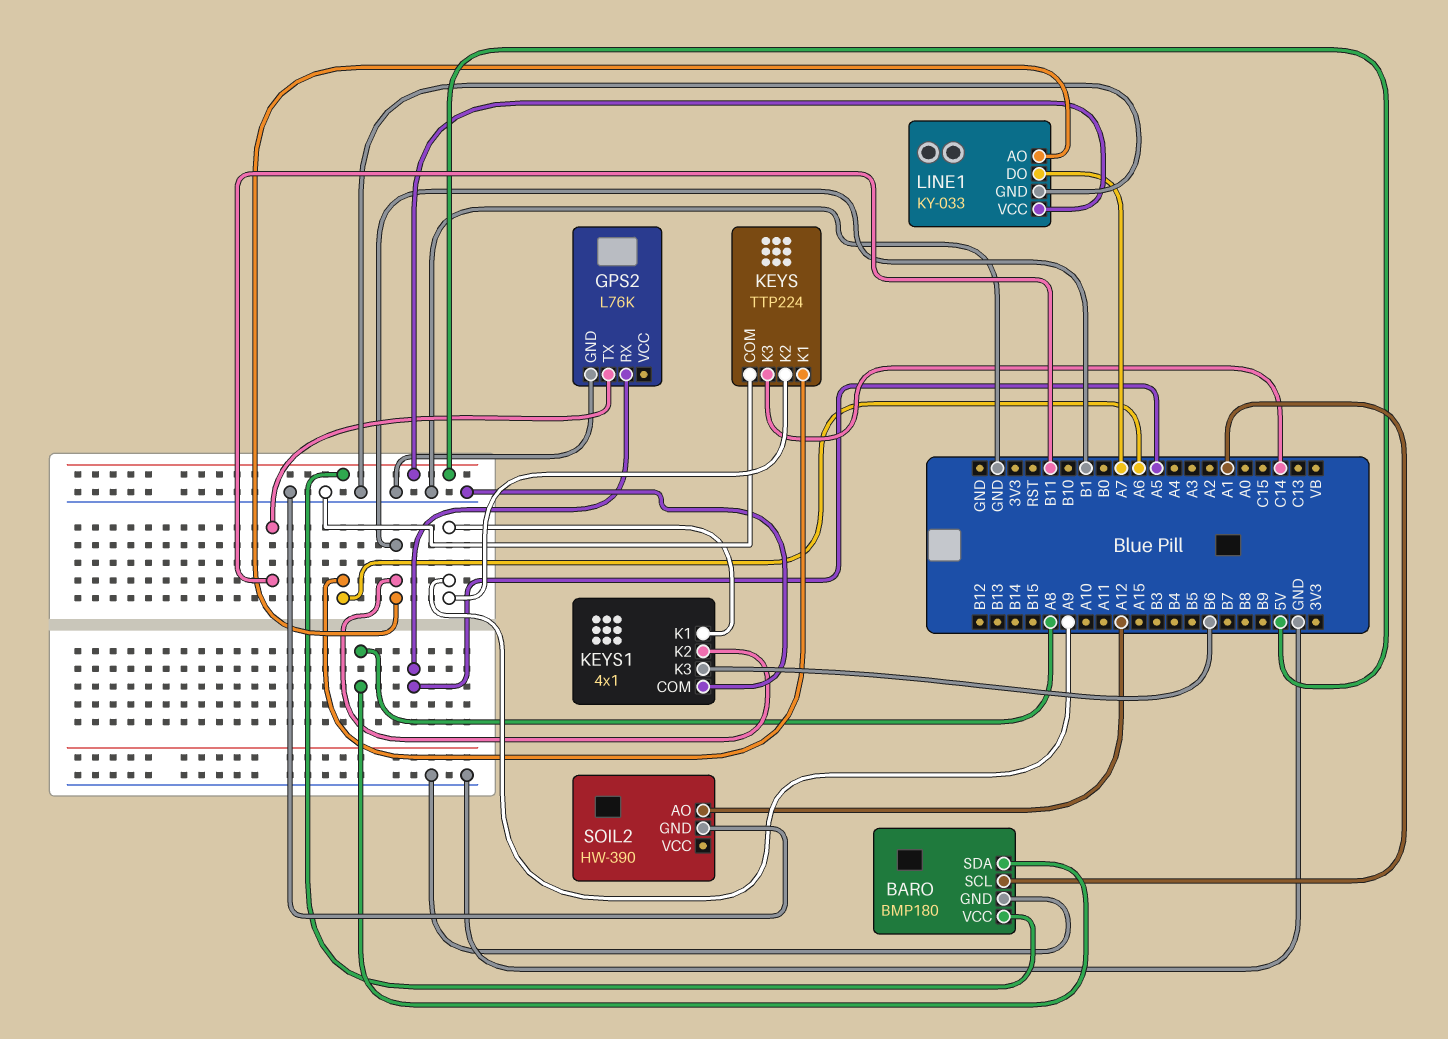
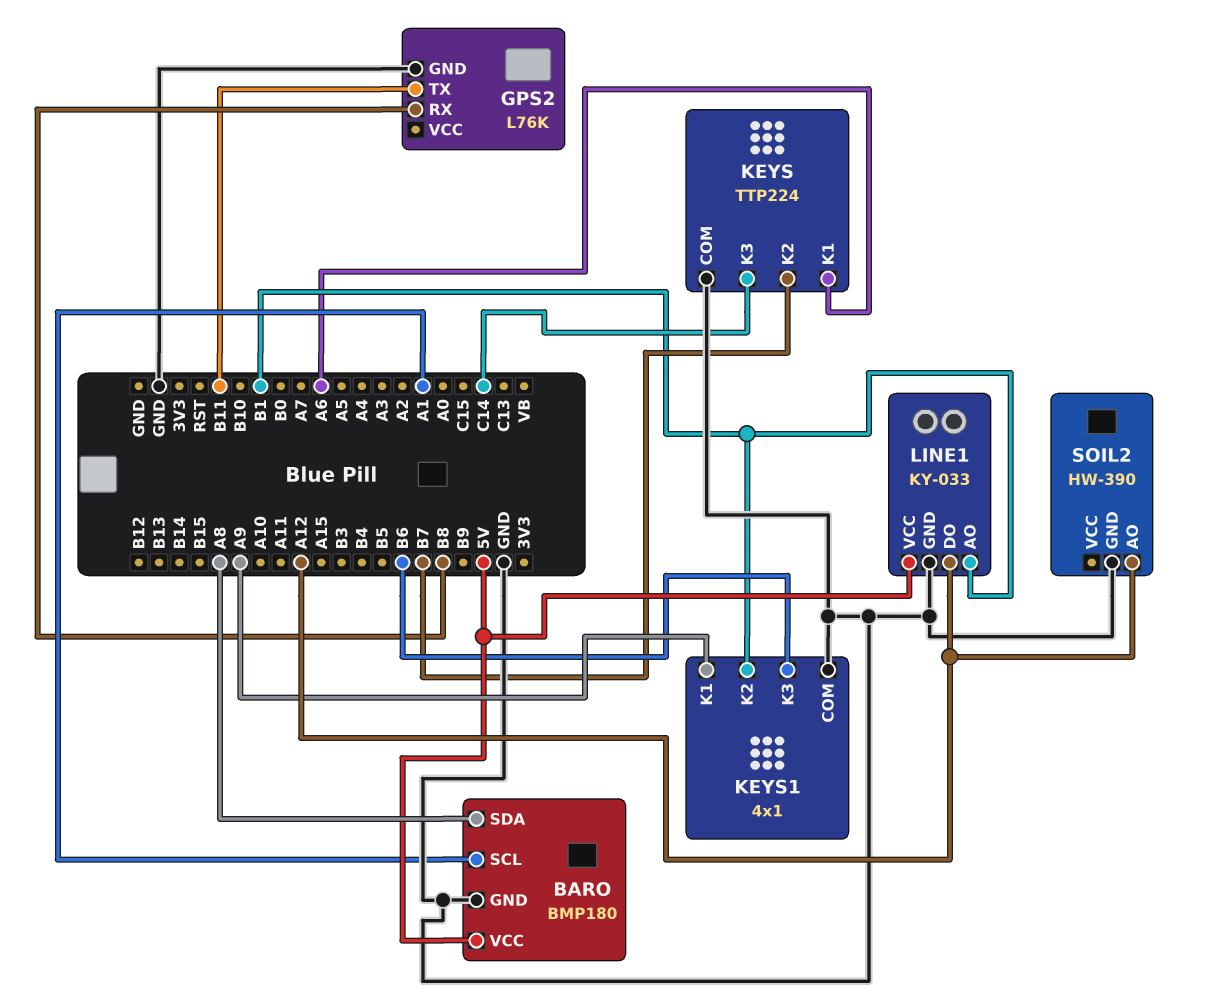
GPS2 pin RX: A5 -> B8
KEYS pin K2: A9 -> B7
LINE1 pin DO: A7 -> A12

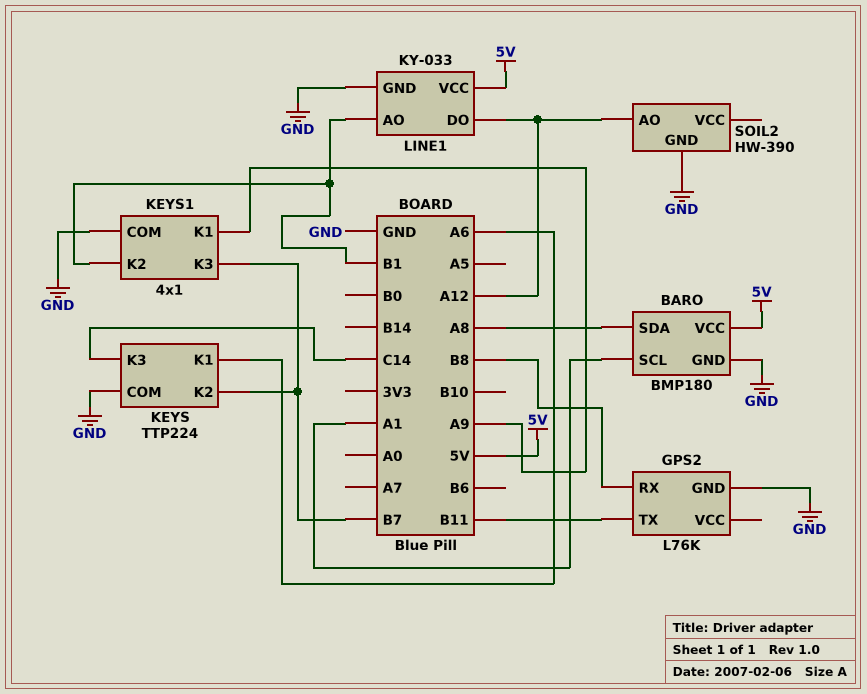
KEYS1 pin K3: B6 -> B7

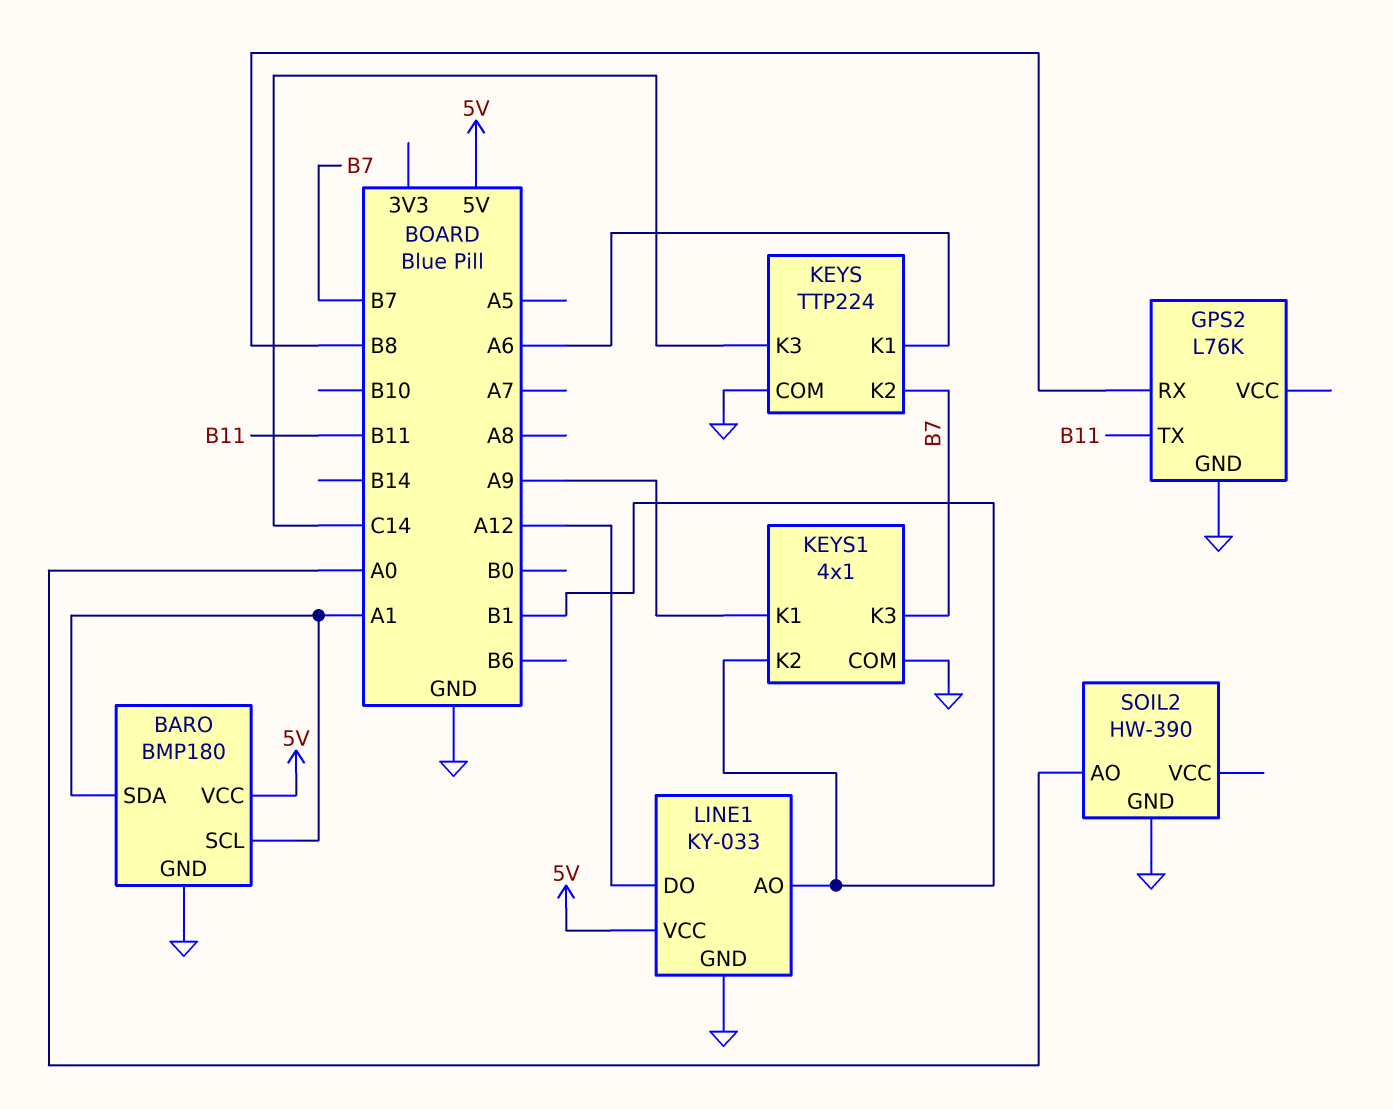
BARO pin SDA: A8 -> A1
SOIL2 pin AO: A12 -> A0

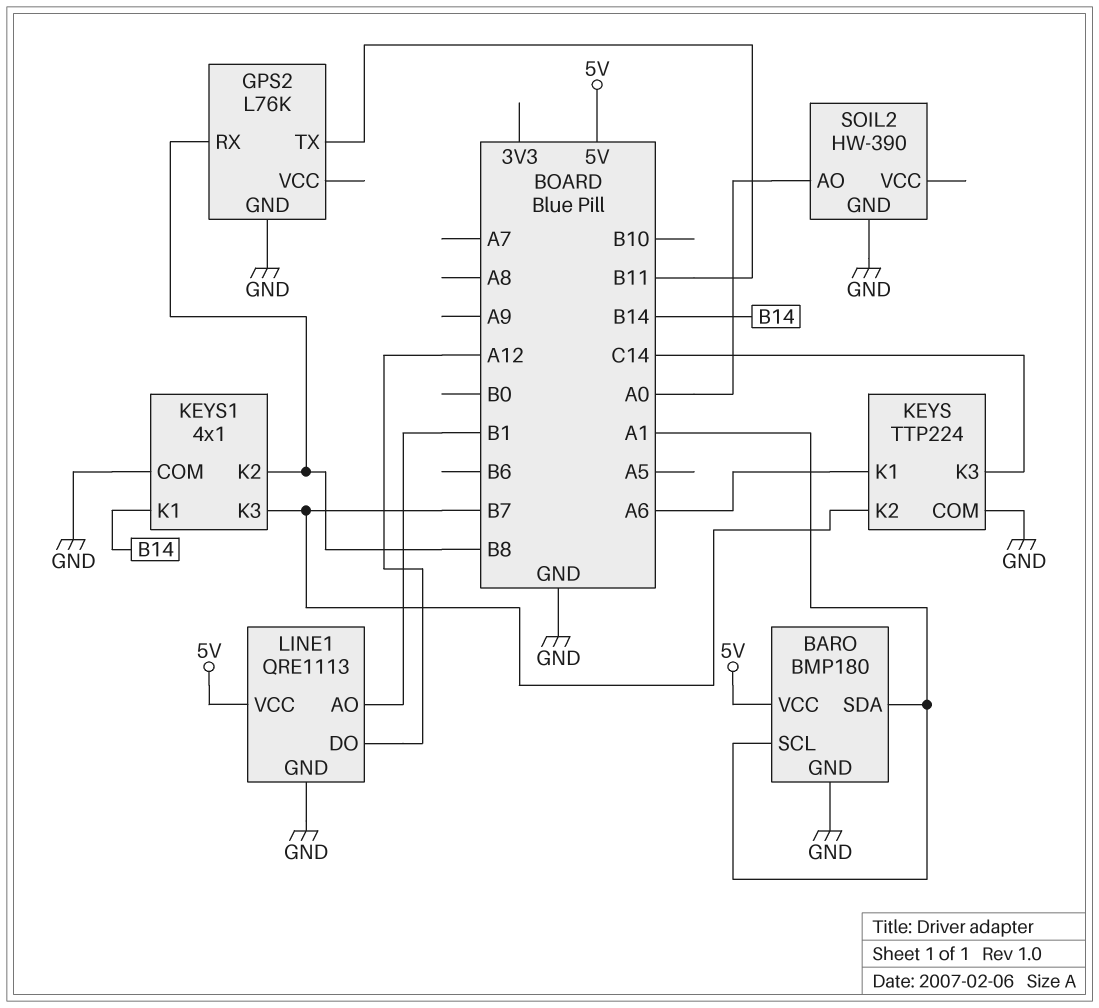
KEYS1 pin K1: A9 -> B14
KEYS1 pin K2: B1 -> B8
LINE1: KY-033 -> QRE1113

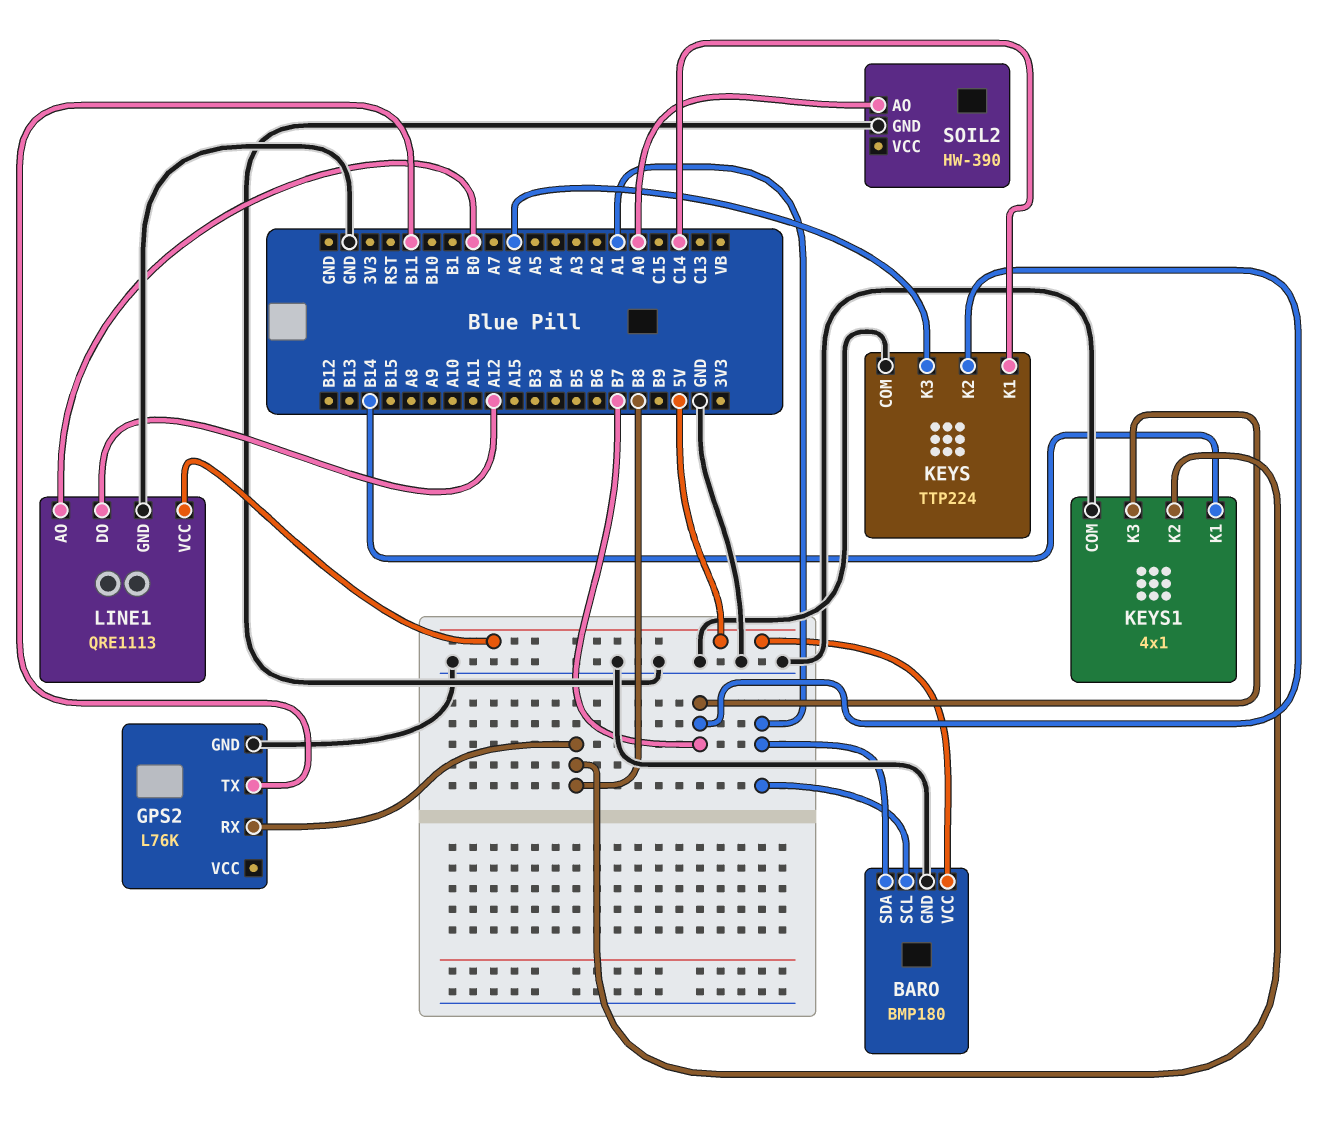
KEYS pin K1: A6 -> C14
KEYS pin K3: C14 -> A6
LINE1 pin AO: B1 -> B0

